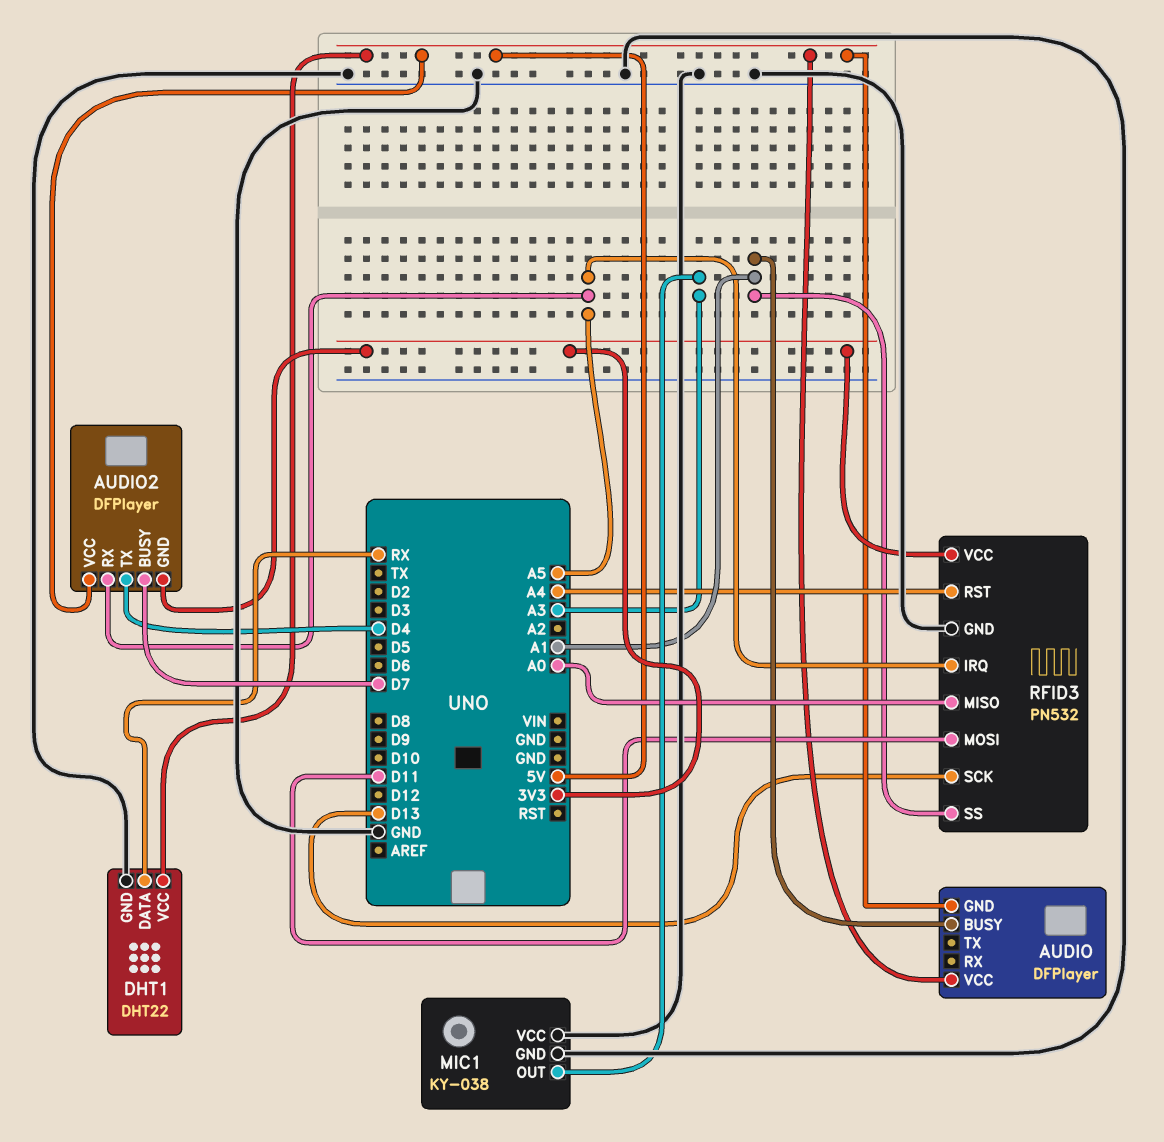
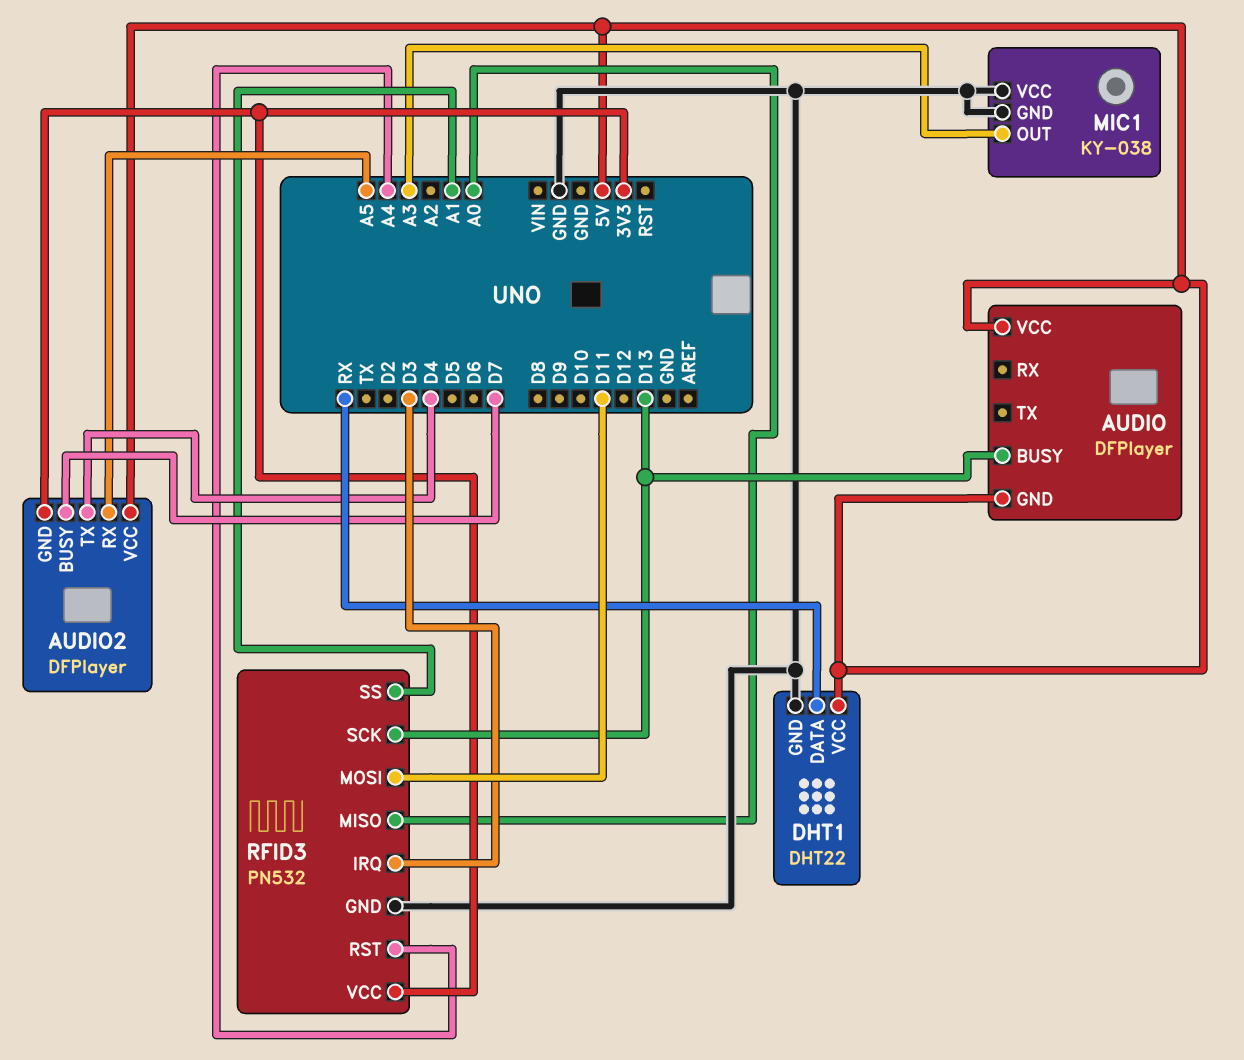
AUDIO pin BUSY: A1 -> D13
RFID3 pin IRQ: A5 -> D3

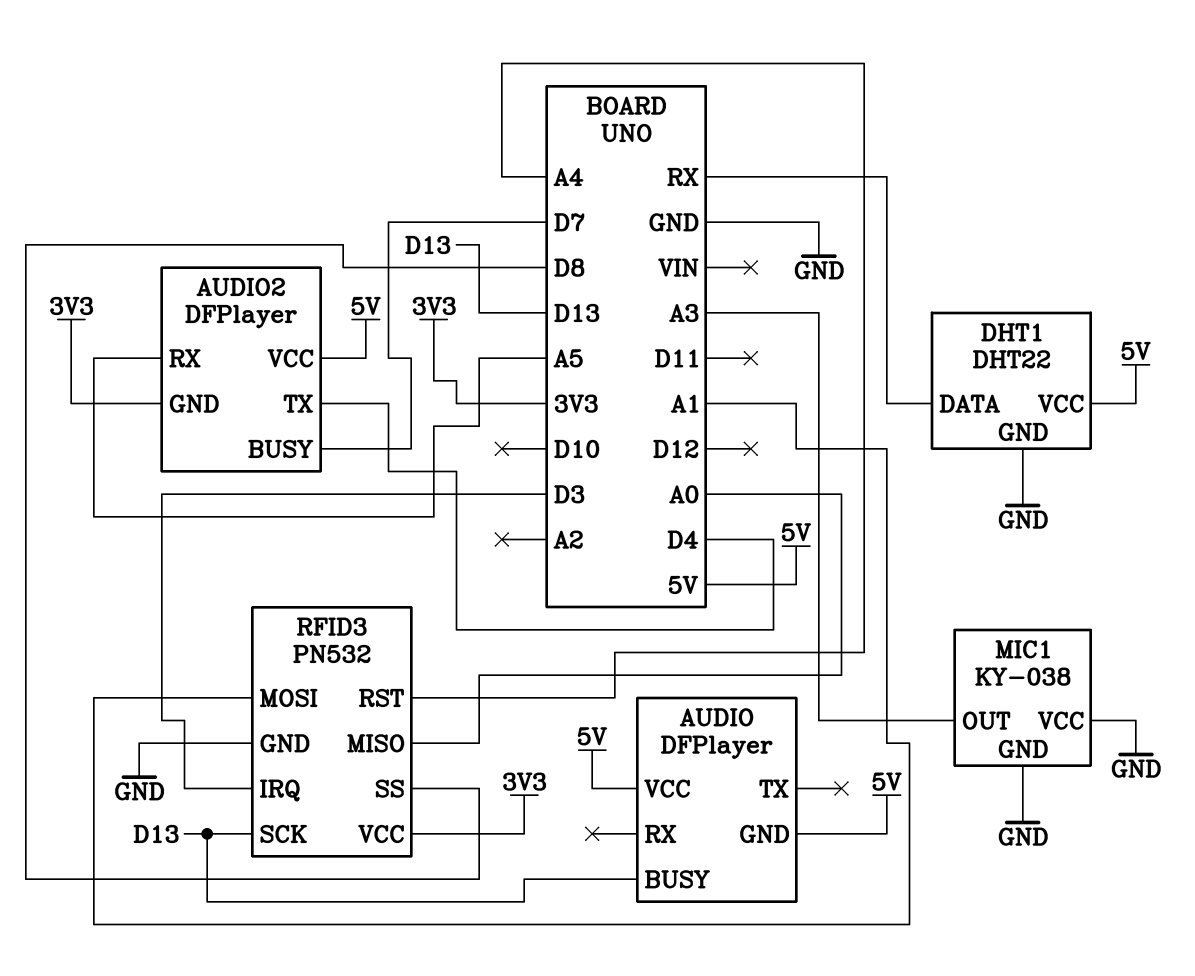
RFID3 pin MOSI: D11 -> A1
RFID3 pin SS: A1 -> D8

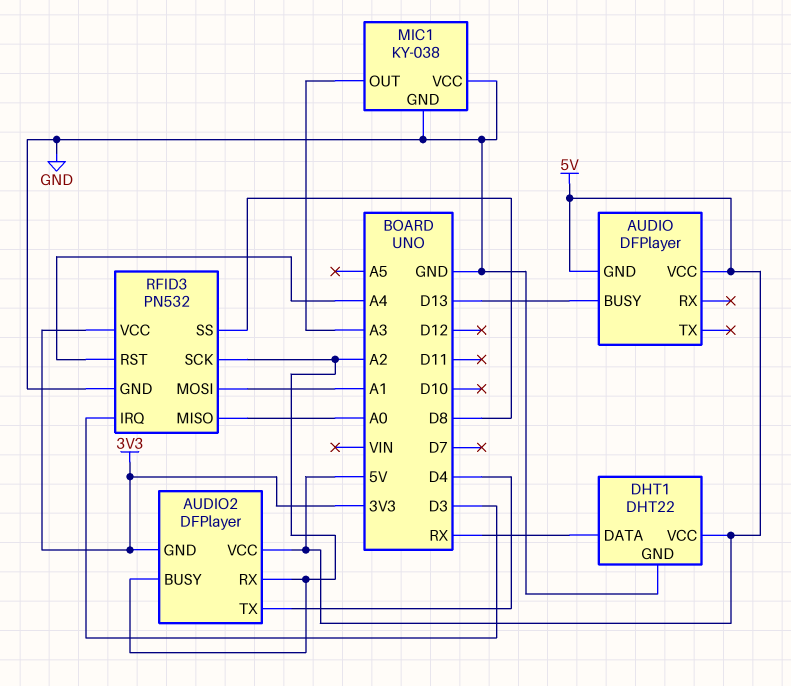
AUDIO2 pin BUSY: D7 -> A2
AUDIO2 pin RX: A5 -> A2
RFID3 pin SCK: D13 -> A2

